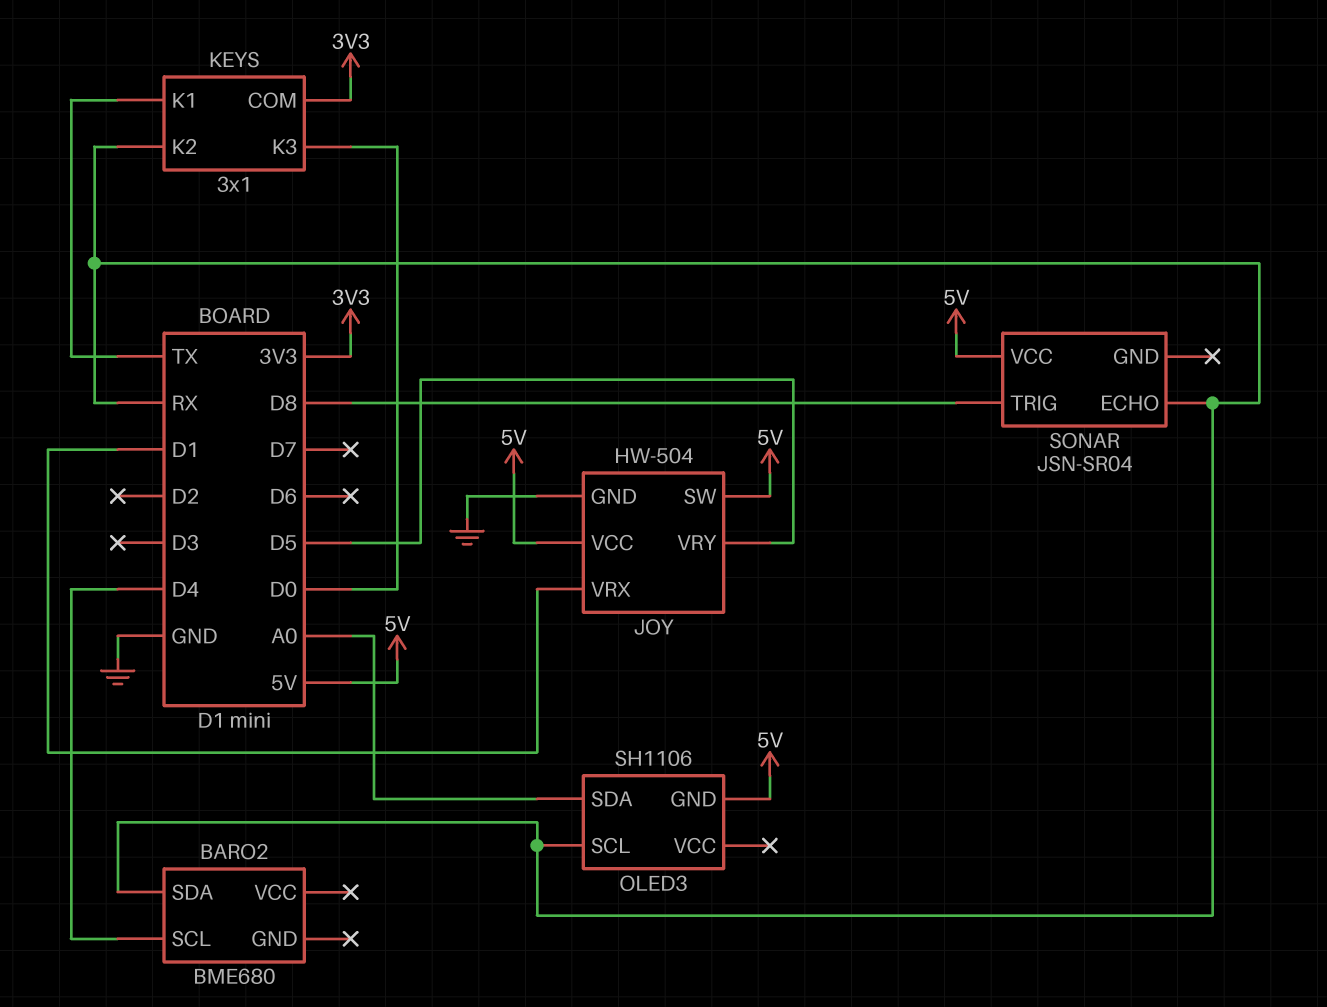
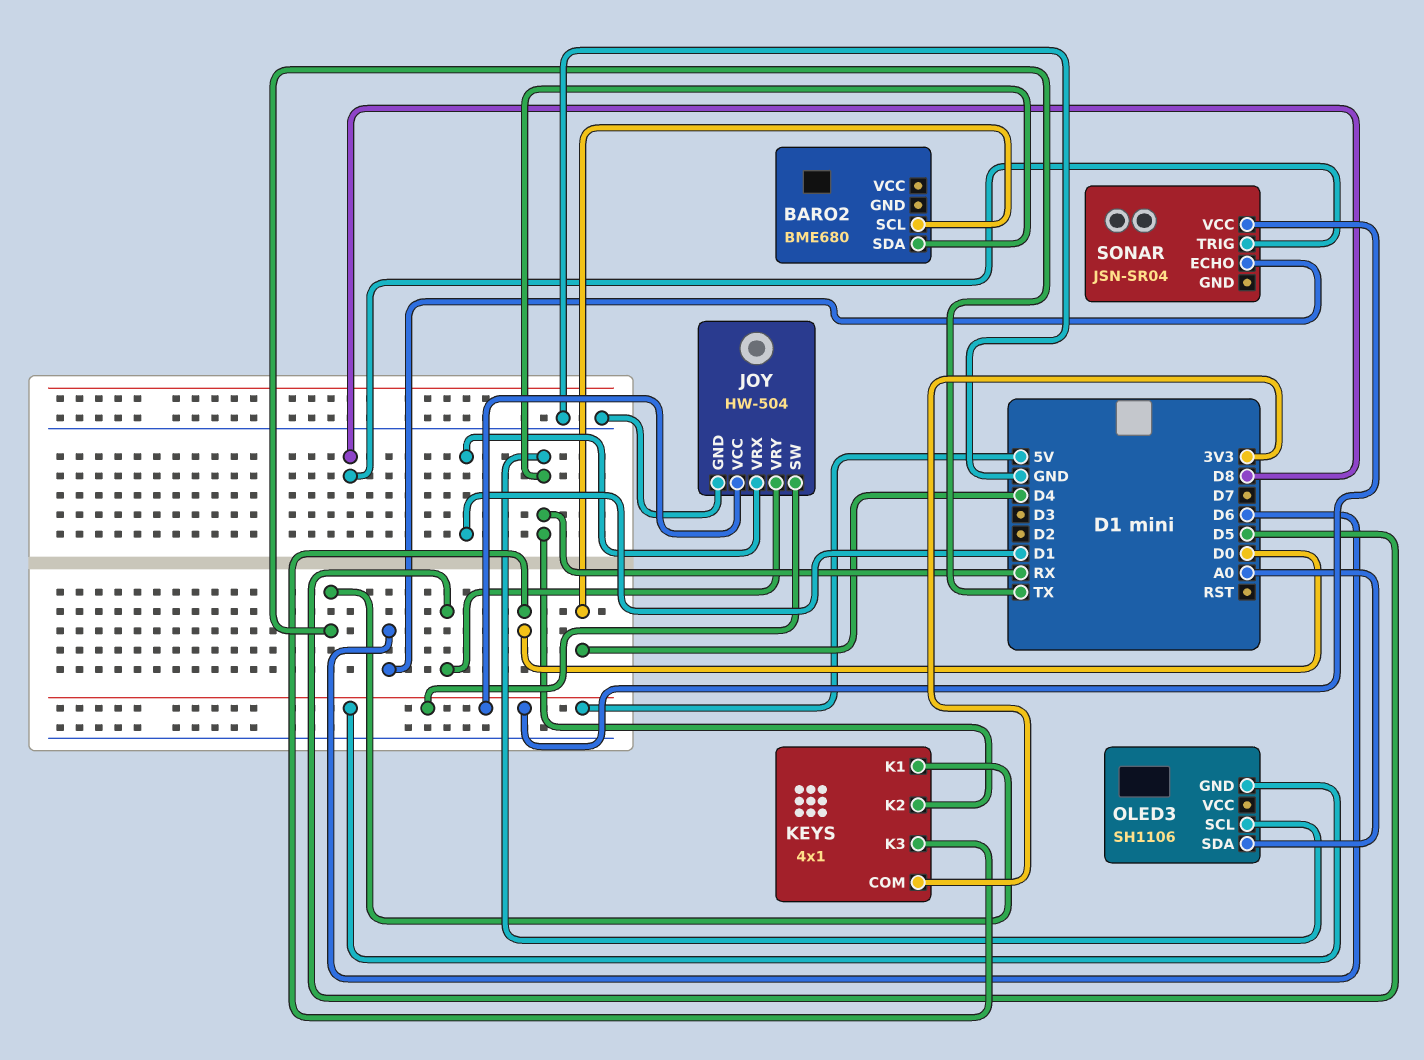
KEYS: 3x1 -> 4x1
SONAR pin ECHO: RX -> D6

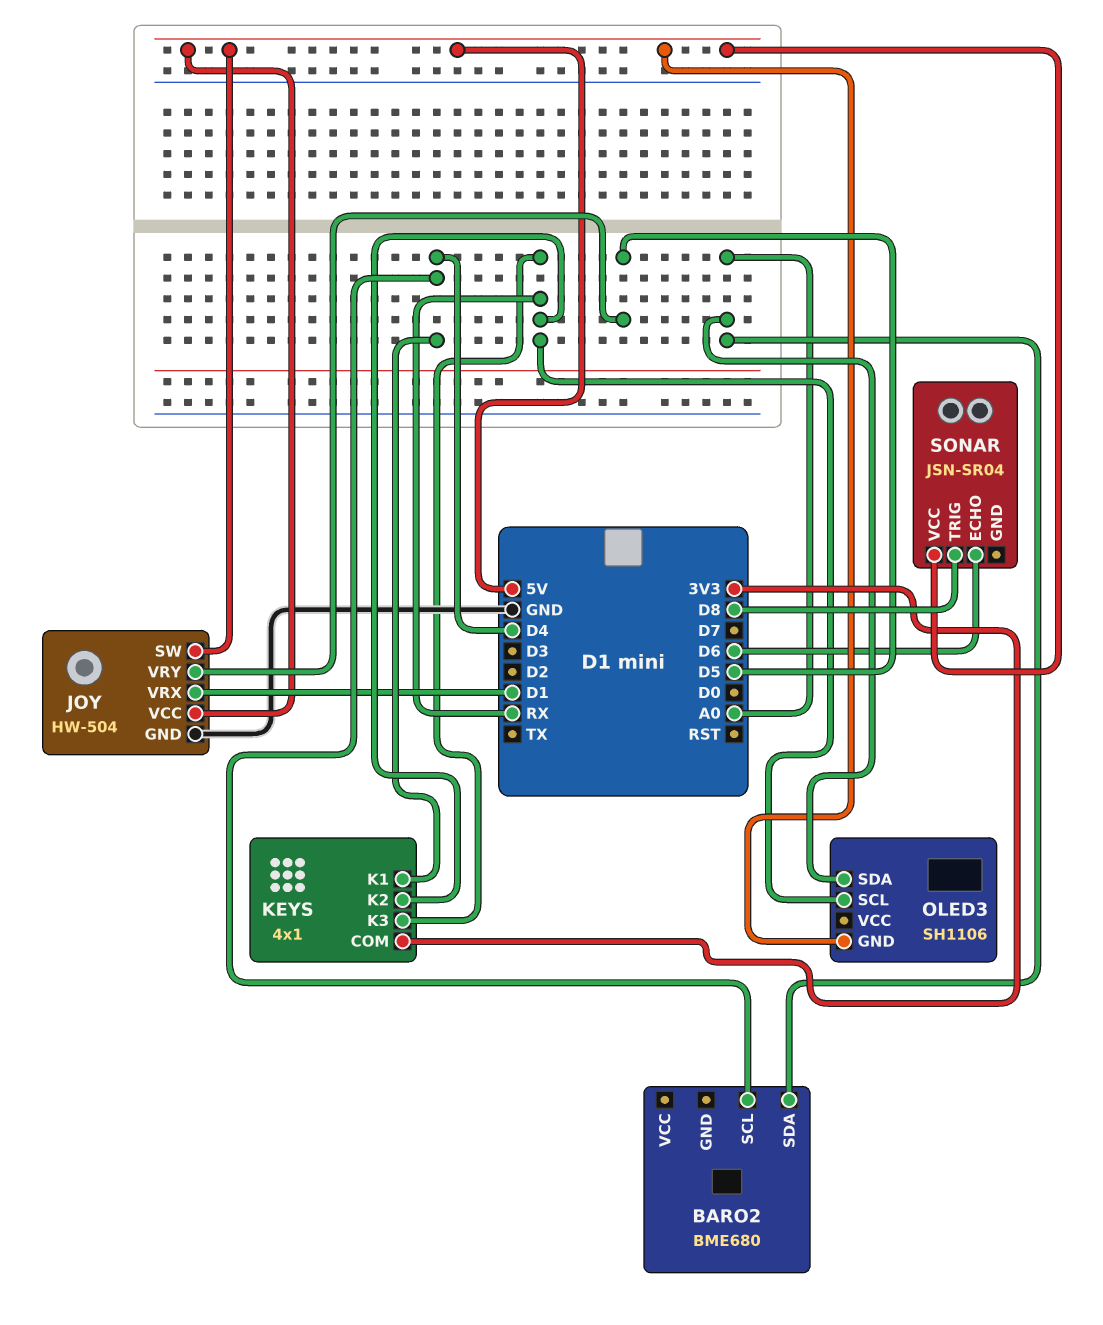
BARO2 pin SDA: RX -> A0
KEYS pin K1: TX -> D4
KEYS pin K3: D0 -> RX

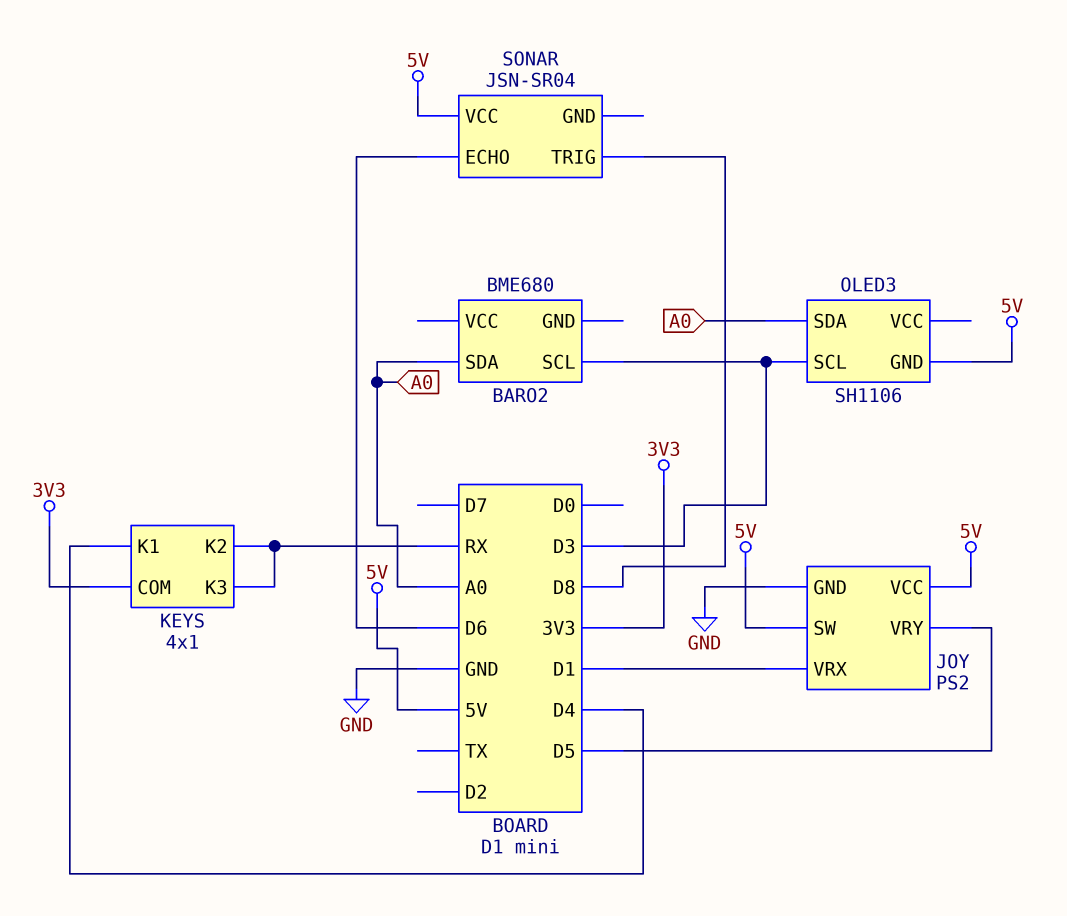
BARO2 pin SCL: D4 -> D3
JOY: HW-504 -> PS2
OLED3 pin SCL: RX -> D3

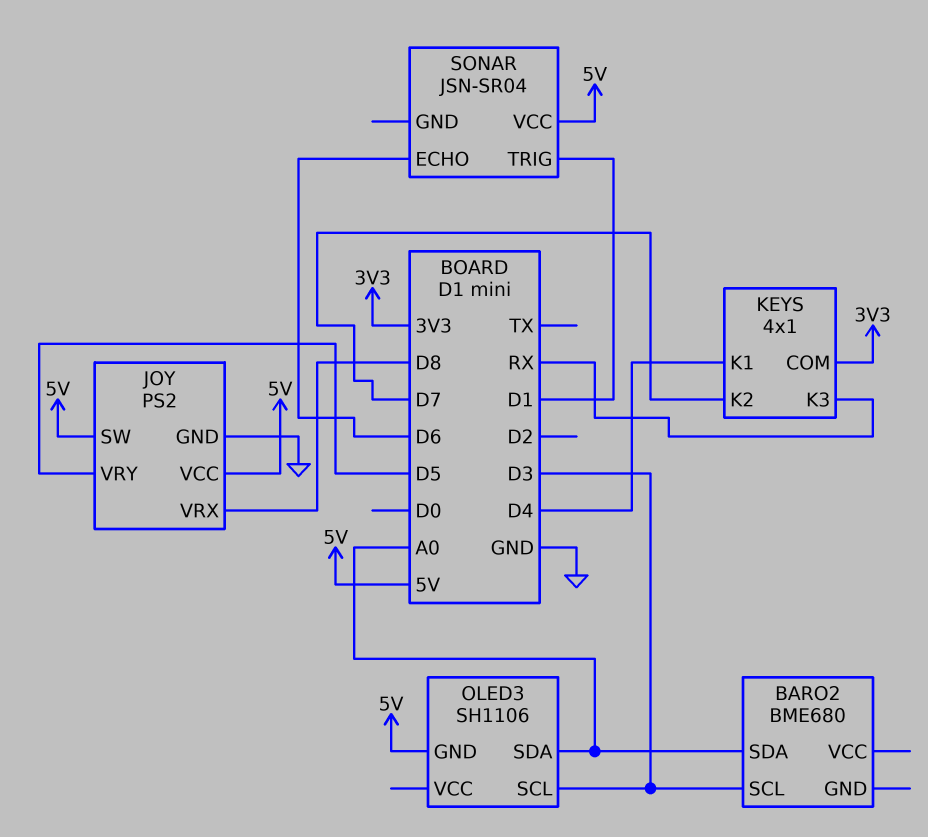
JOY pin VRX: D1 -> D8
KEYS pin K2: RX -> D7
SONAR pin TRIG: D8 -> D1

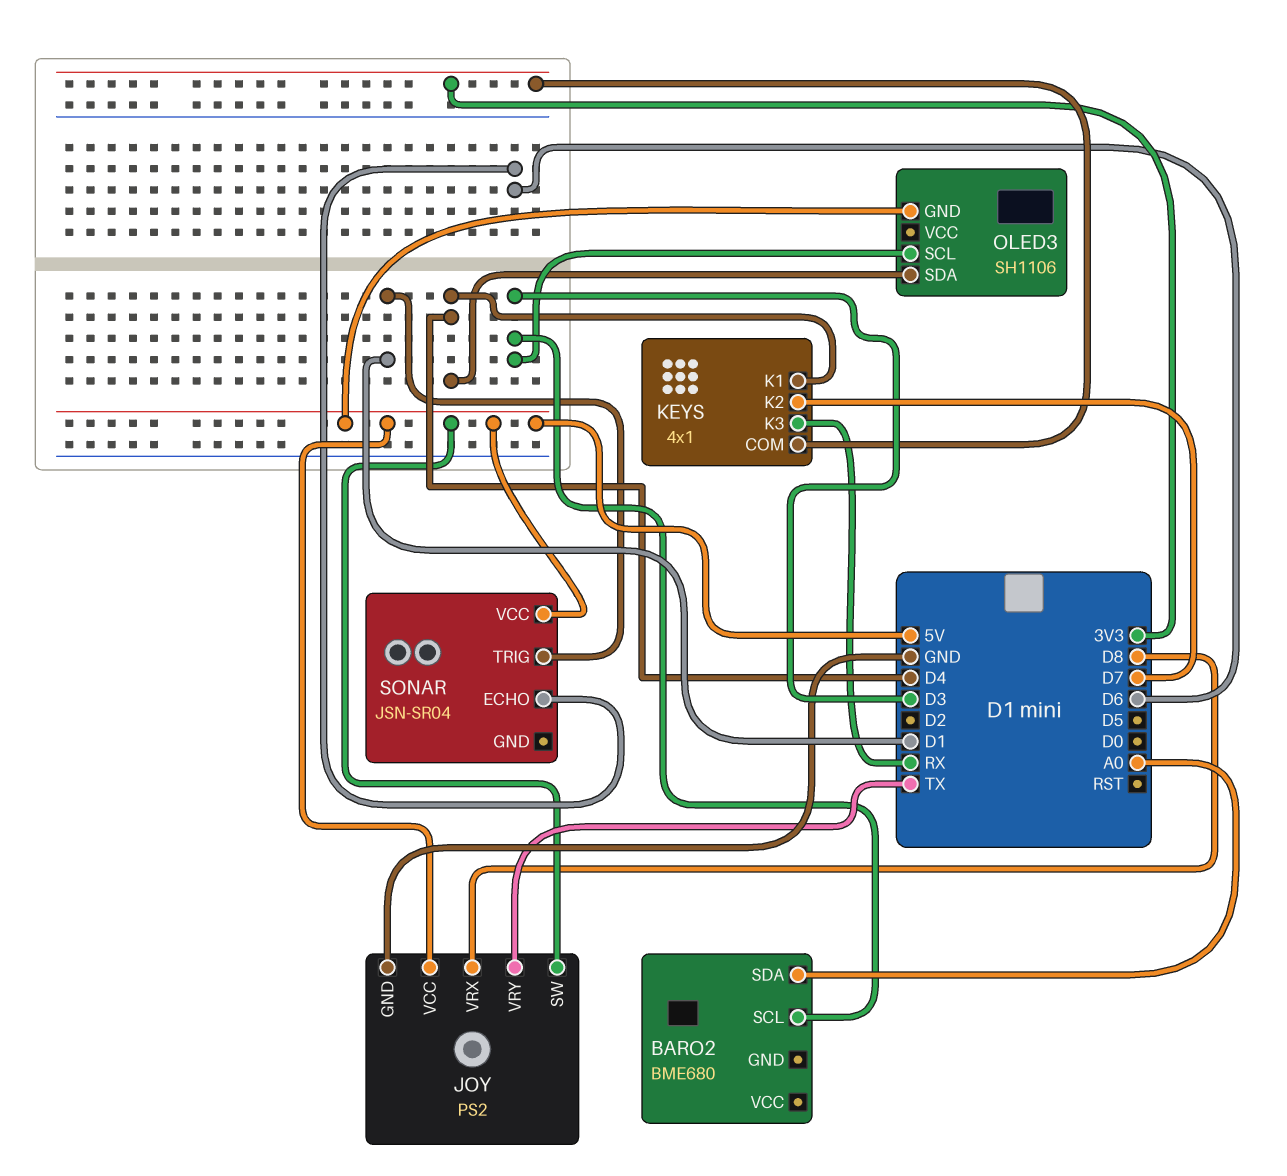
JOY pin VRY: D5 -> TX
OLED3 pin SDA: A0 -> D4

